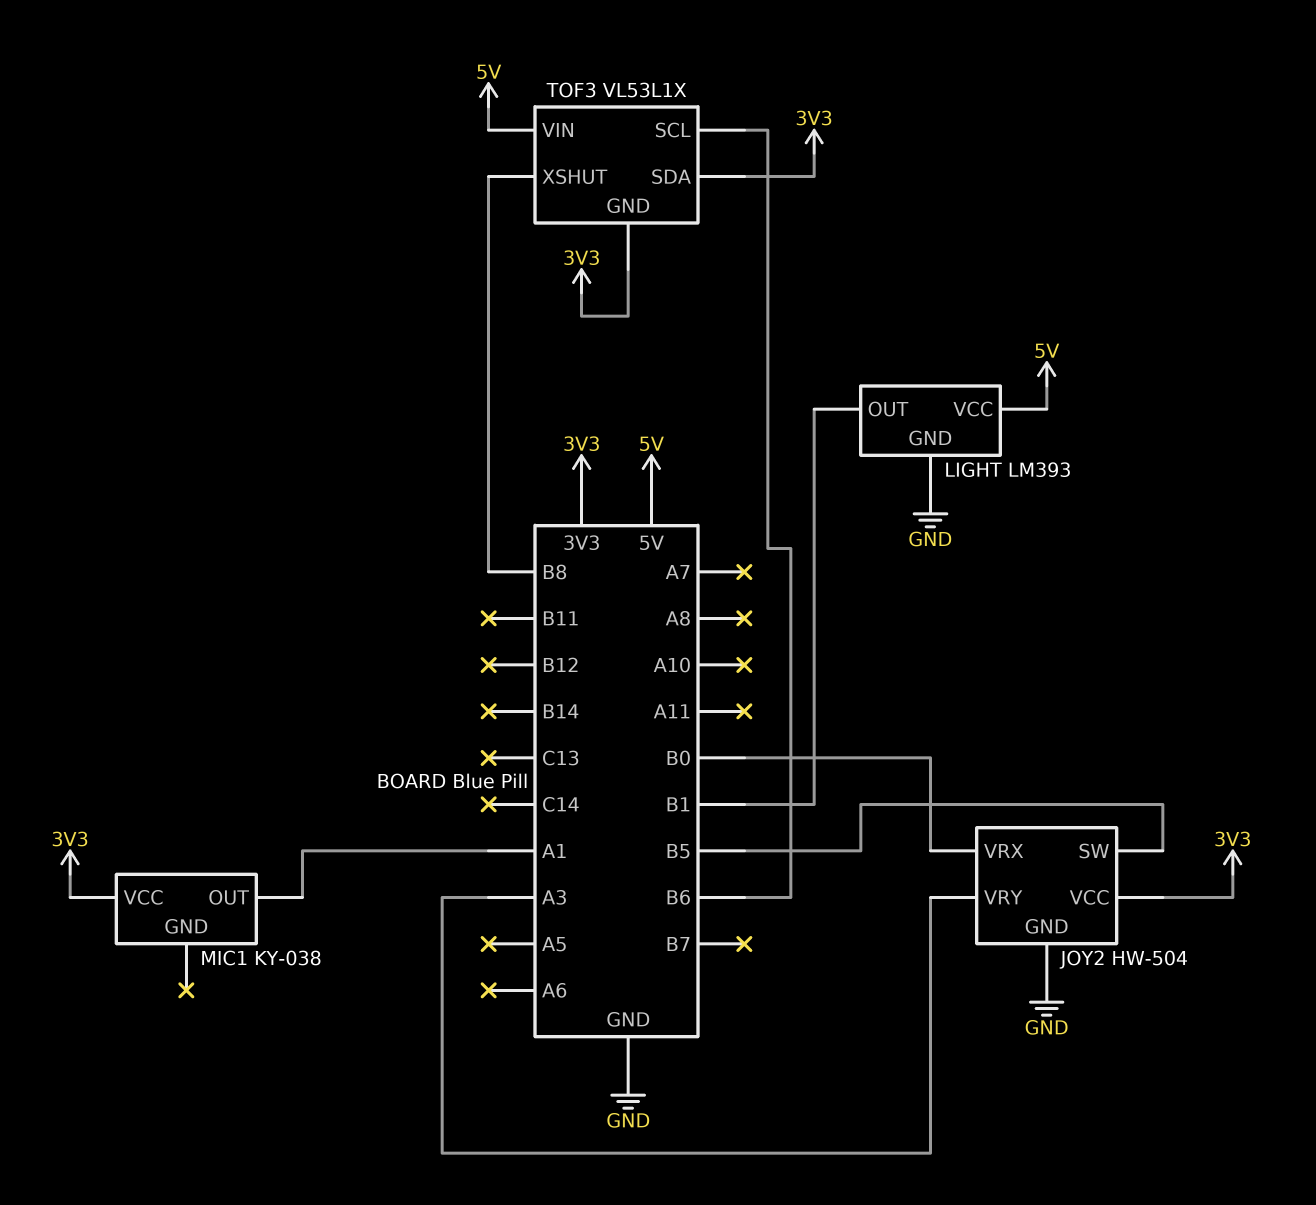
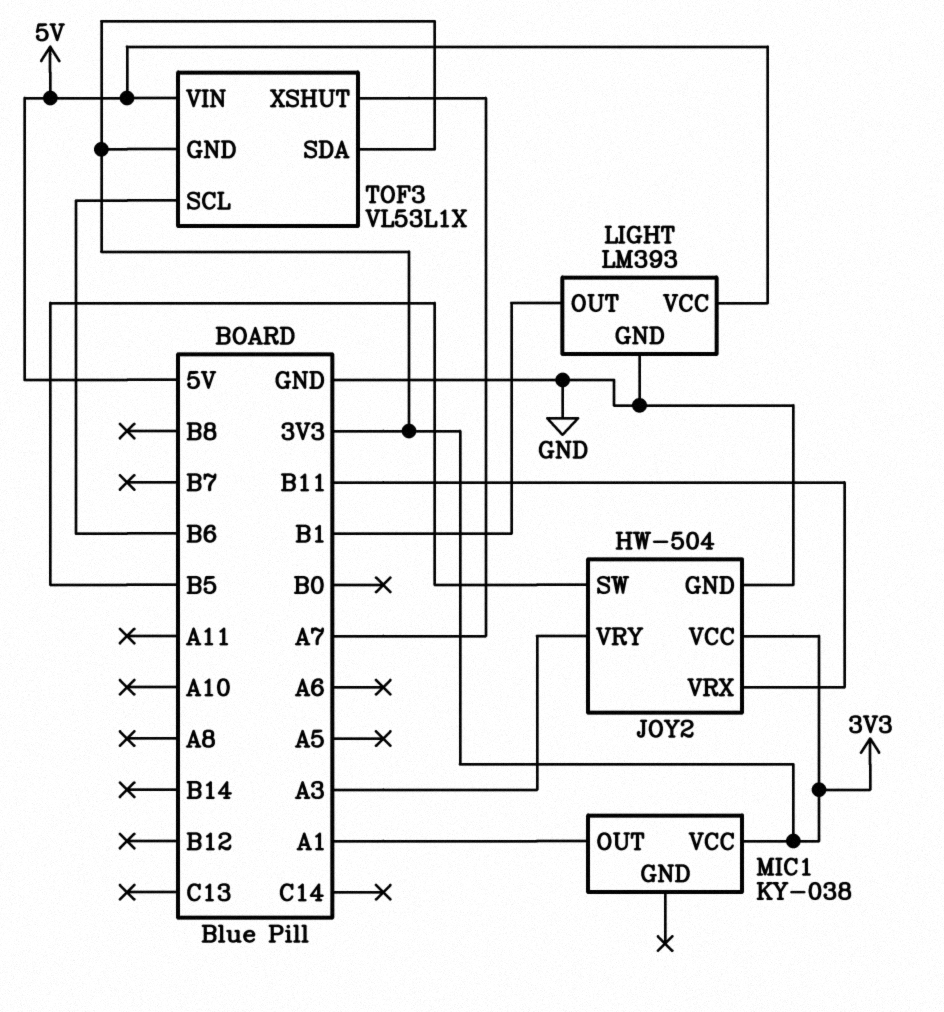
JOY2 pin VRX: B0 -> B11
TOF3 pin XSHUT: B8 -> A7

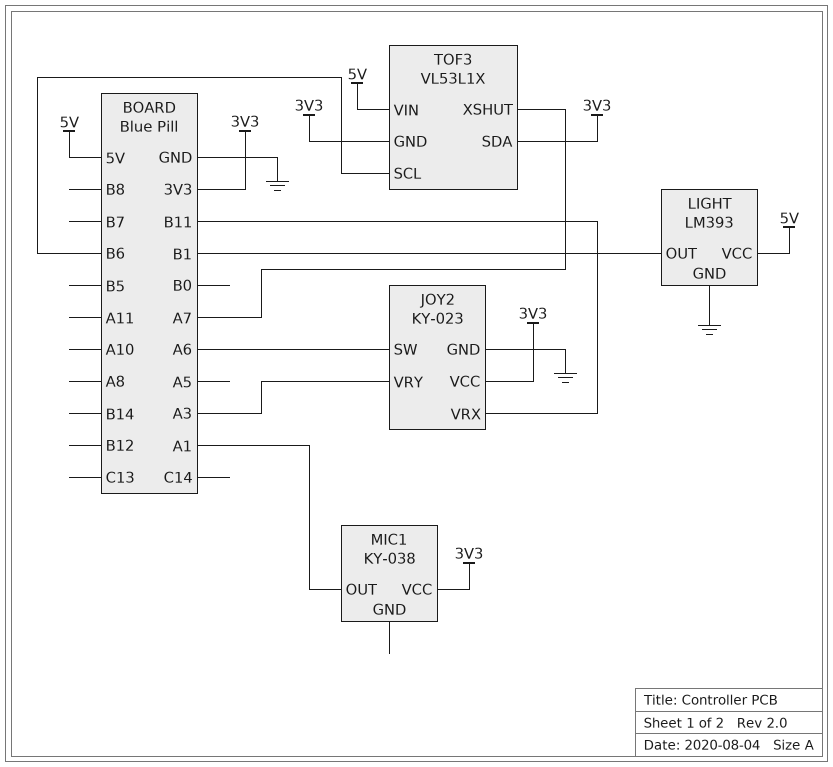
JOY2: HW-504 -> KY-023
JOY2 pin SW: B5 -> A6

